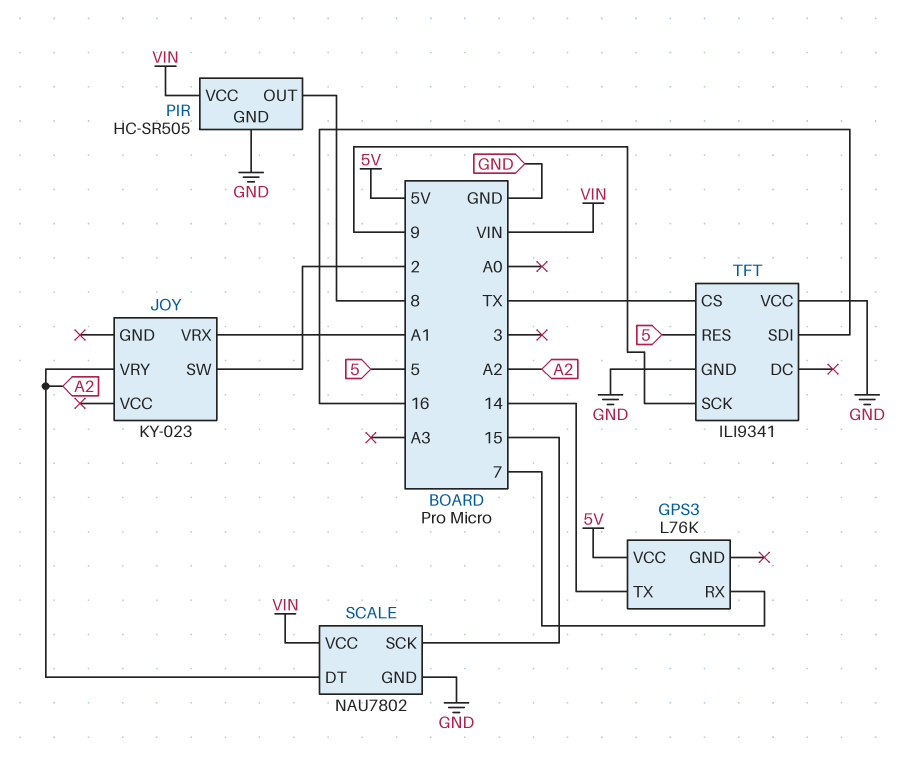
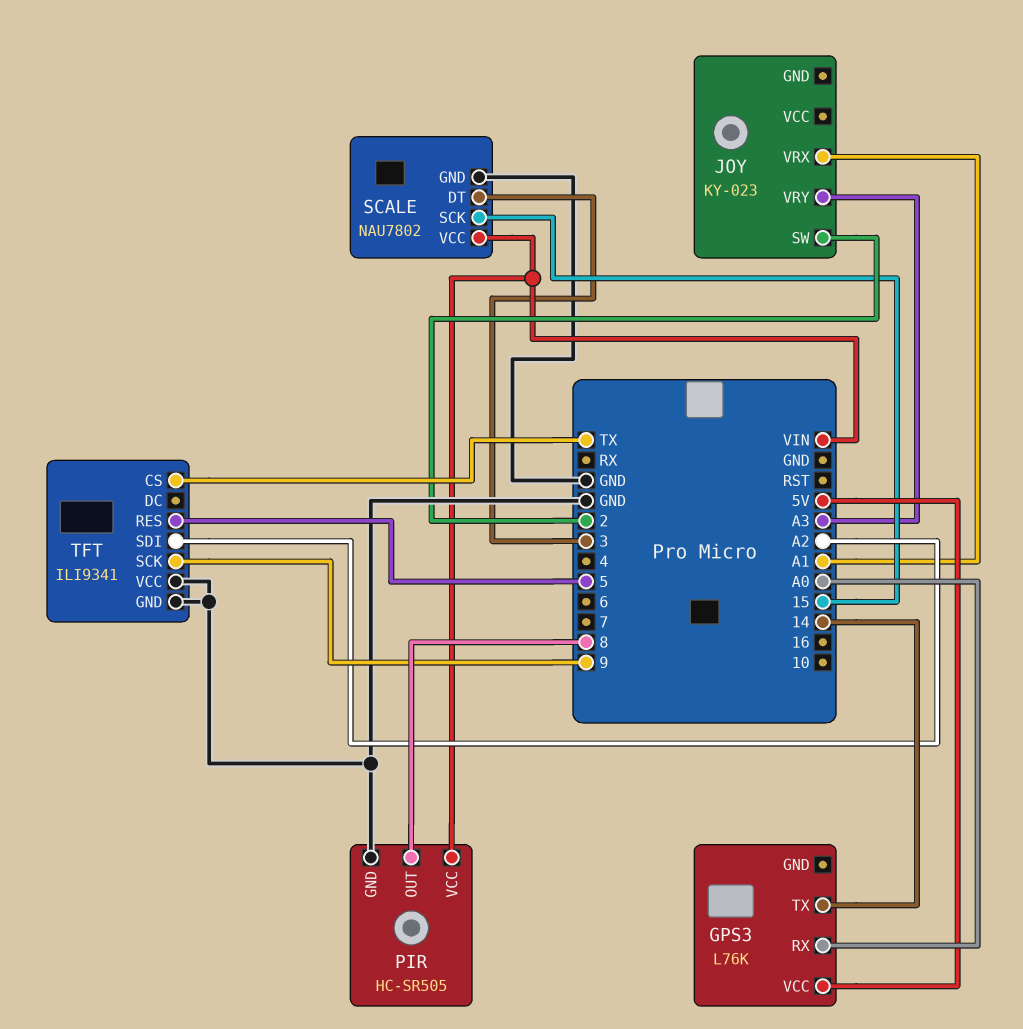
GPS3 pin RX: 7 -> A0
JOY pin VRY: A2 -> A3
SCALE pin DT: A2 -> 3
TFT pin SDI: 16 -> A2

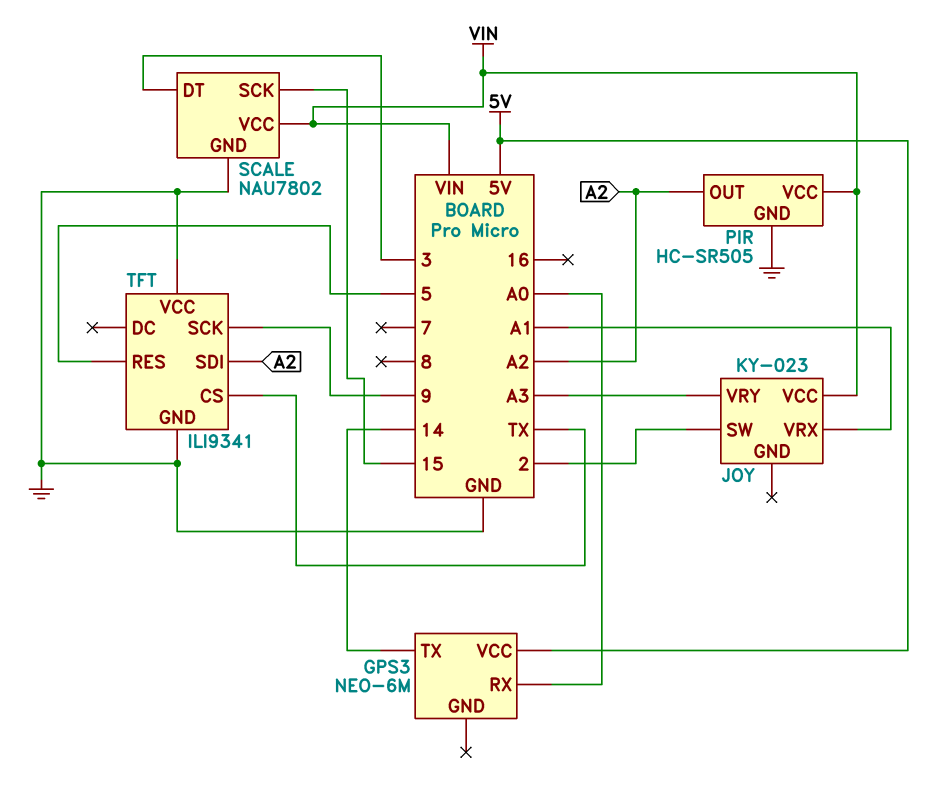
GPS3: L76K -> NEO-6M
JOY pin VCC: none -> VIN
PIR pin OUT: 8 -> A2

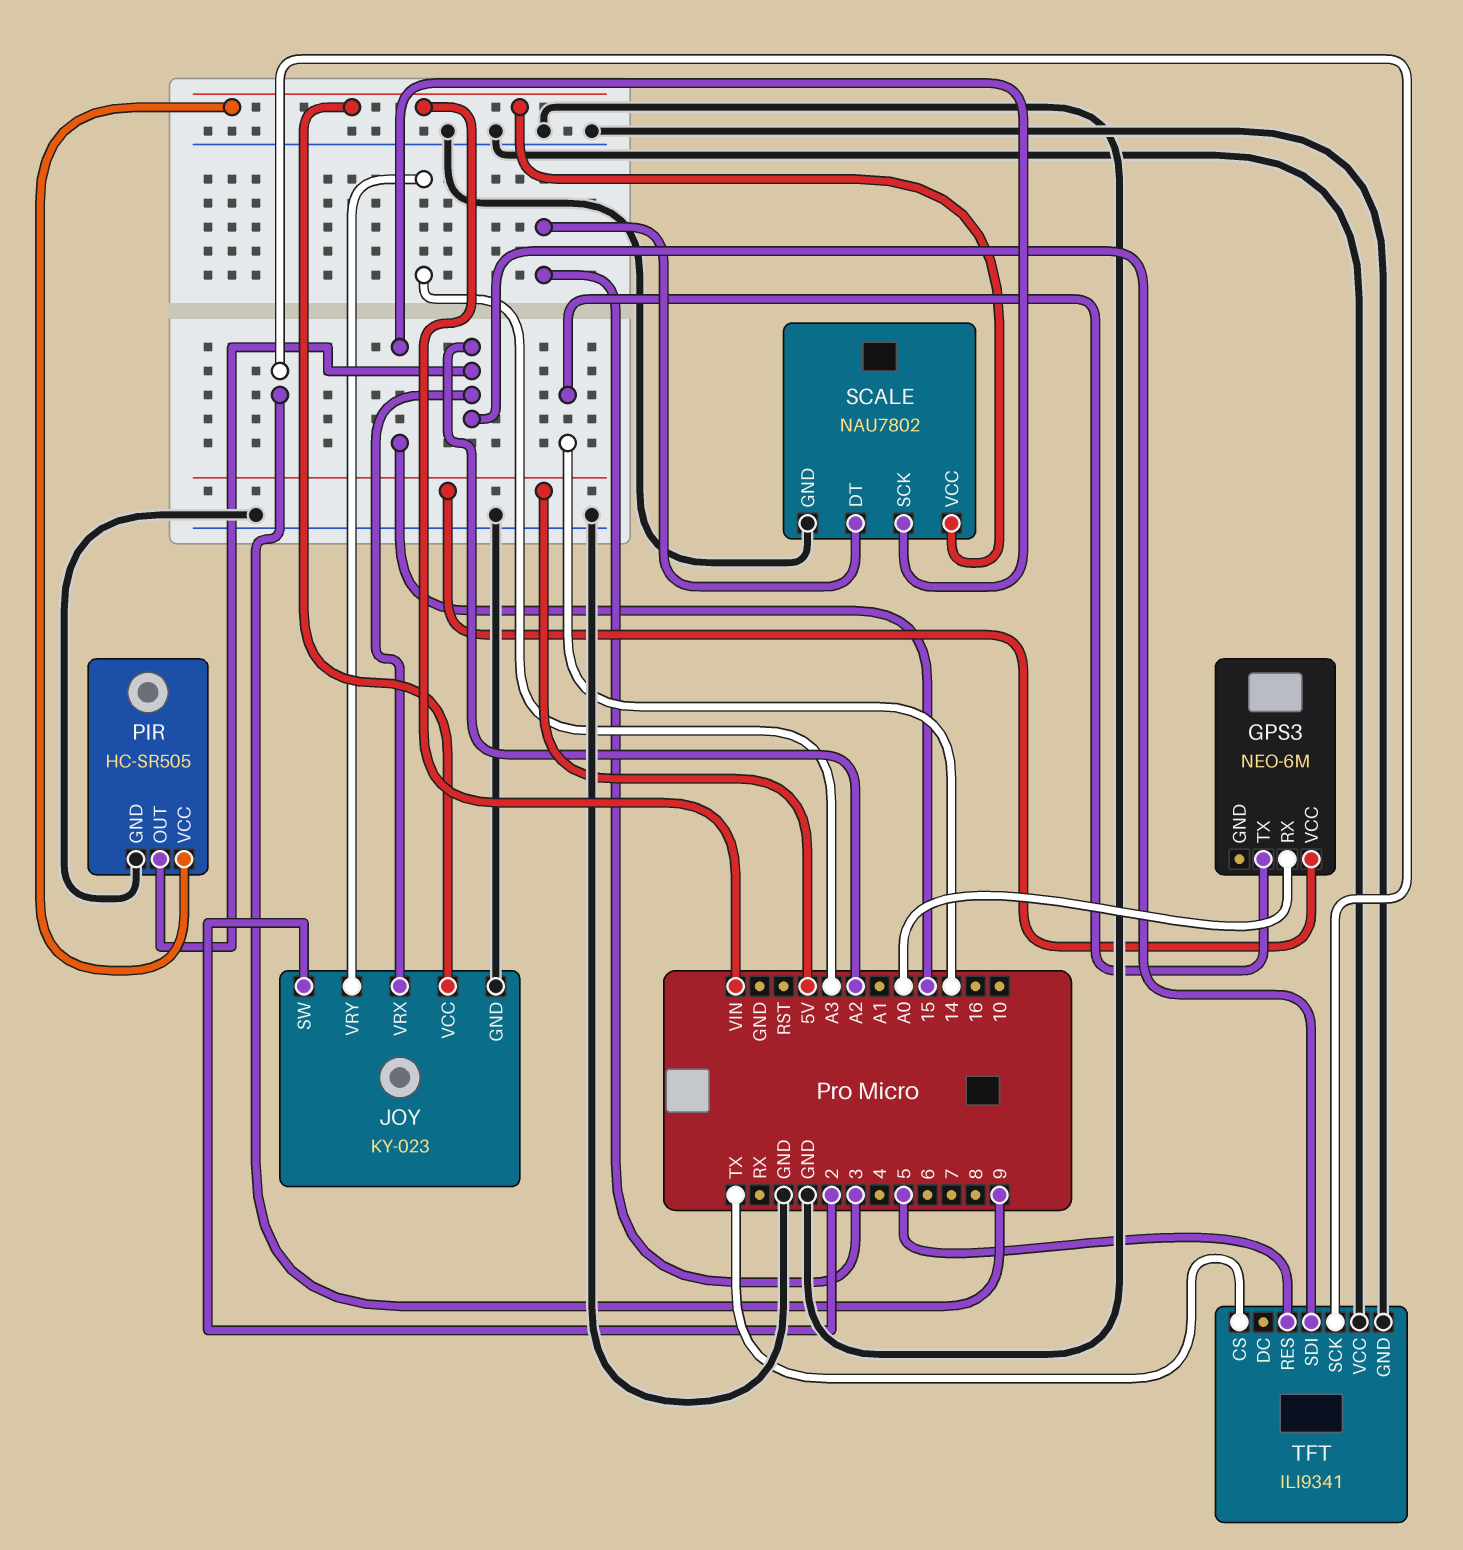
JOY pin GND: none -> GND
JOY pin VRX: A1 -> A2

